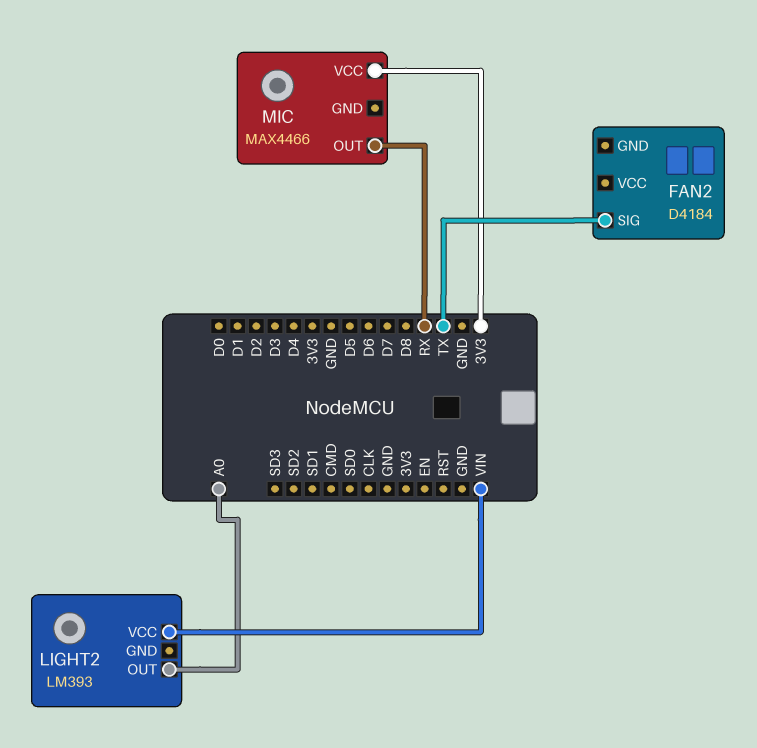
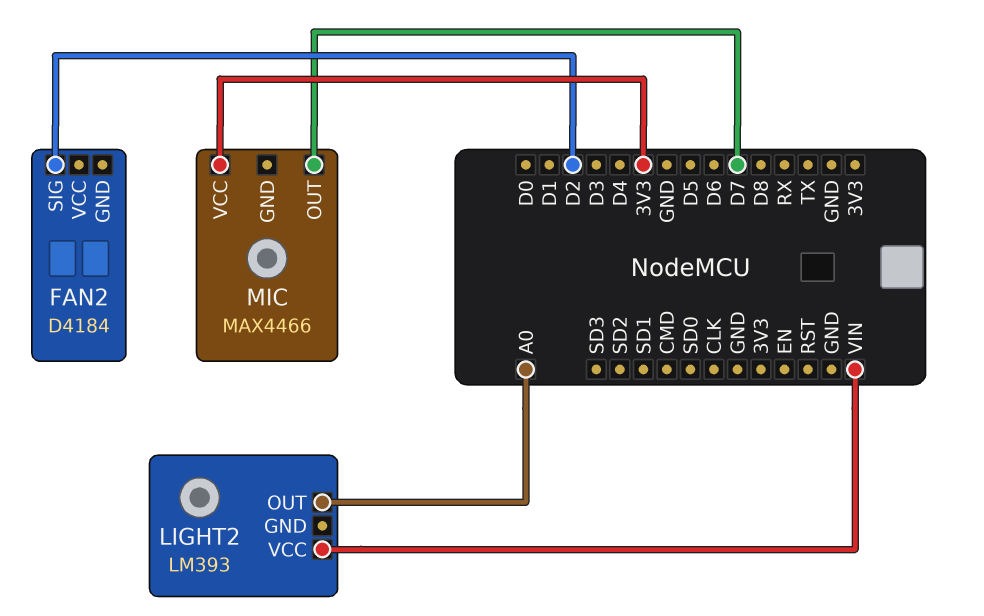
FAN2 pin SIG: TX -> D2
MIC pin OUT: RX -> D7

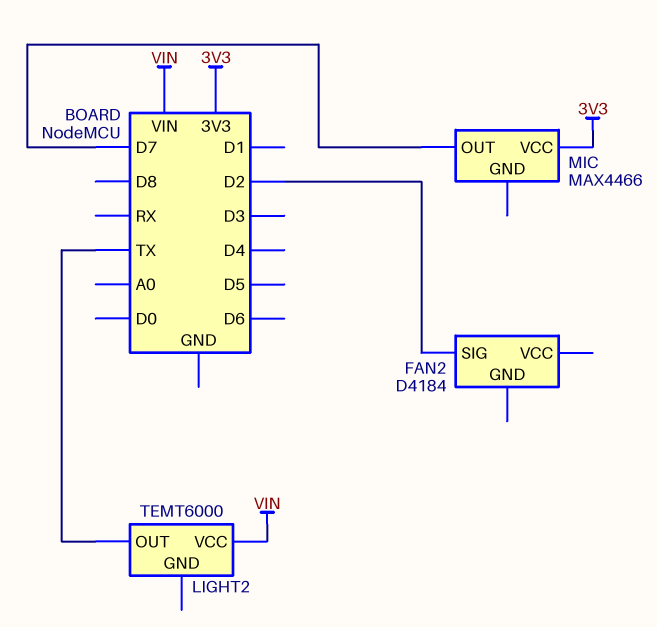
LIGHT2: LM393 -> TEMT6000
LIGHT2 pin OUT: A0 -> TX

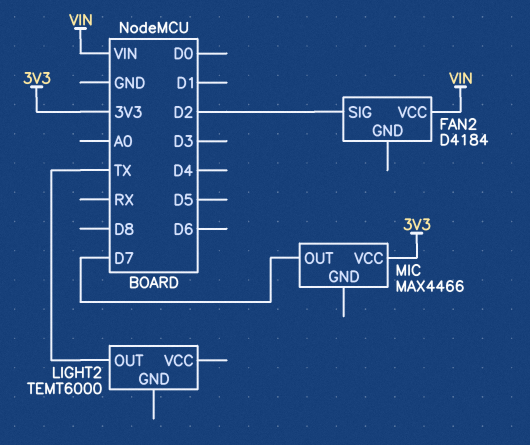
FAN2 pin VCC: none -> VIN
LIGHT2 pin VCC: VIN -> none

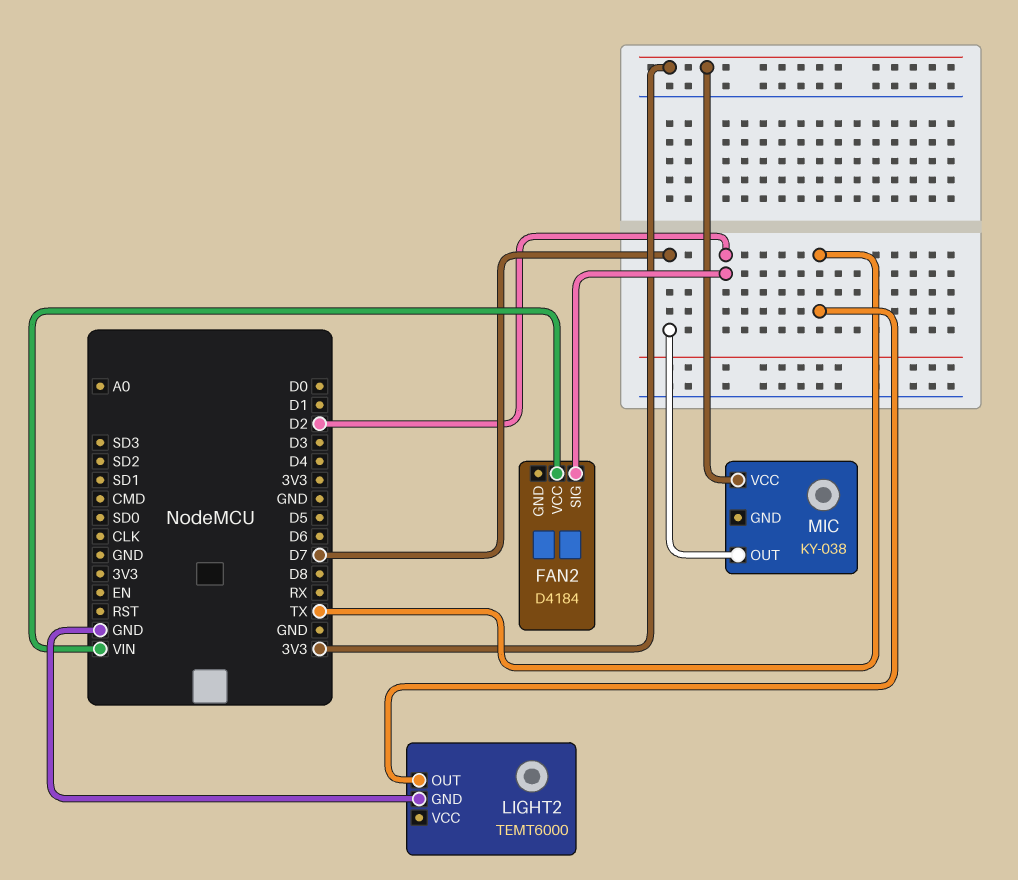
LIGHT2 pin GND: none -> GND
MIC: MAX4466 -> KY-038

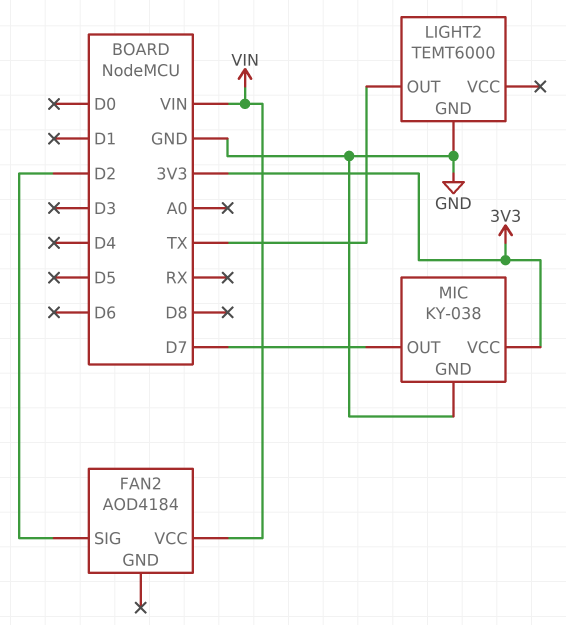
FAN2: D4184 -> AOD4184
MIC pin GND: none -> GND

